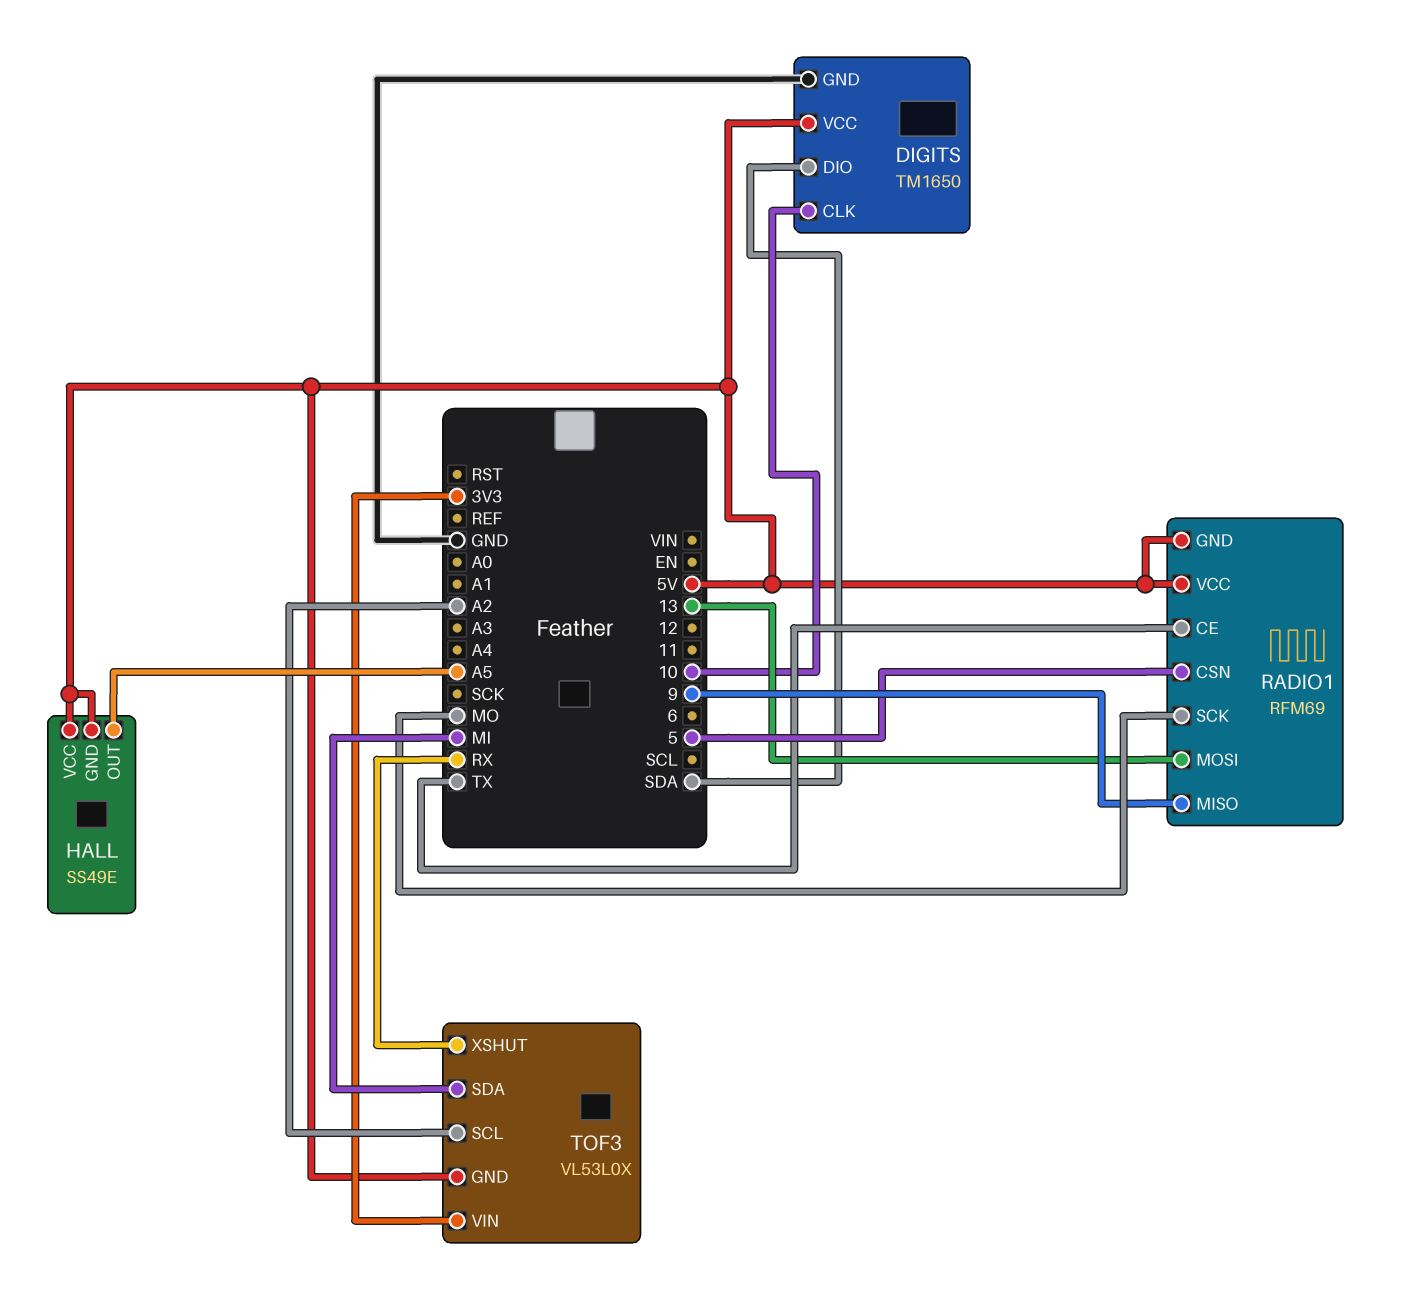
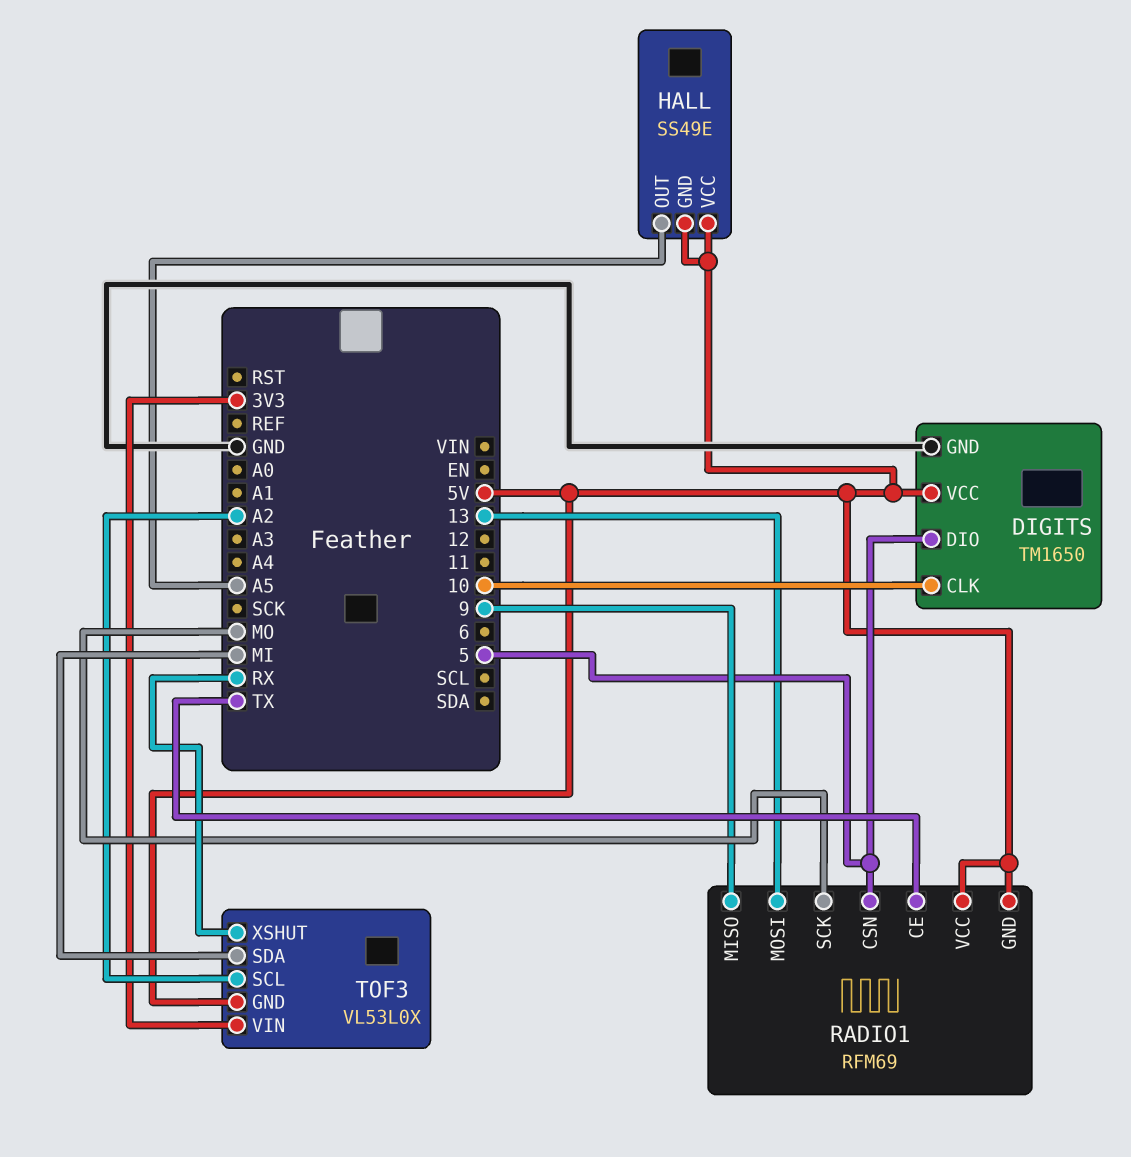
DIGITS pin DIO: SDA -> 5

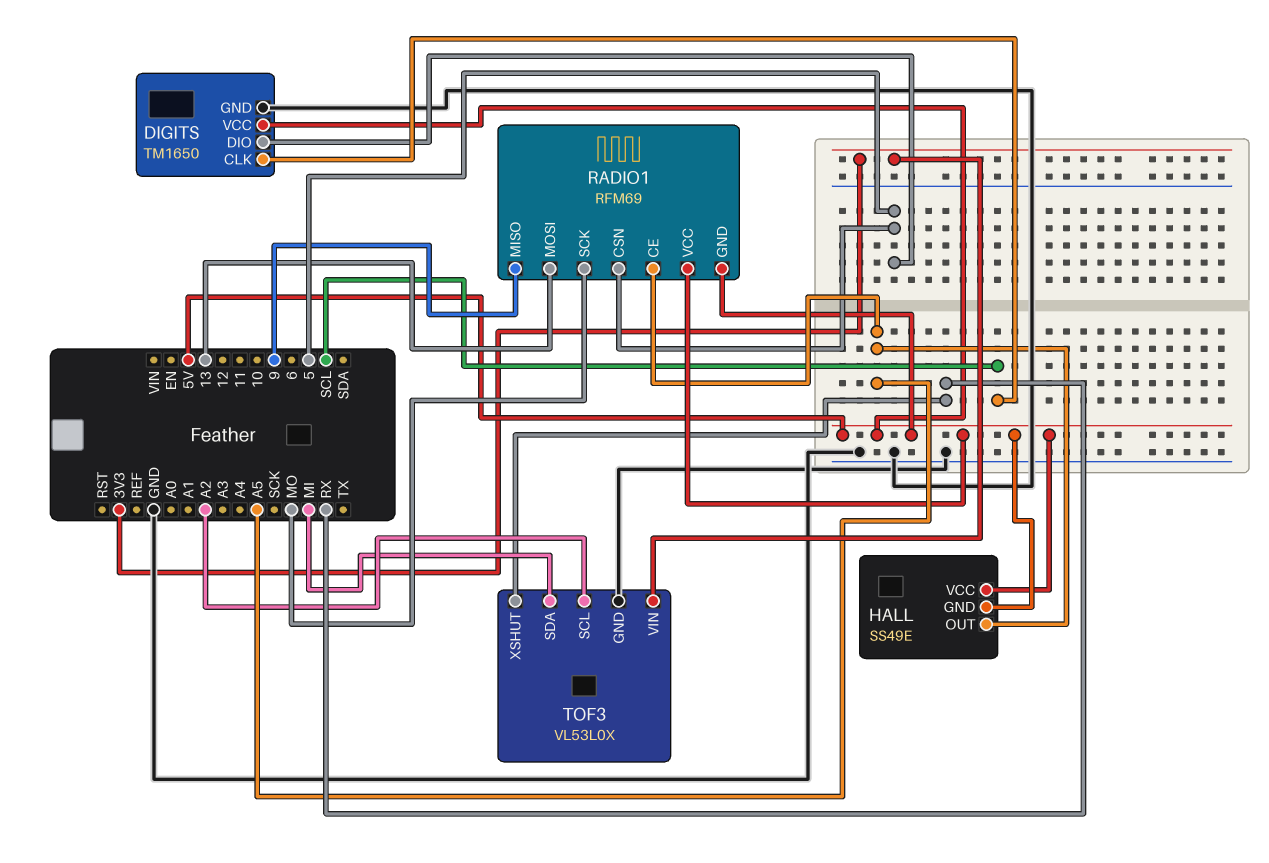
DIGITS pin CLK: 10 -> SCL
RADIO1 pin CE: TX -> A5
TOF3 pin GND: 5V -> GND

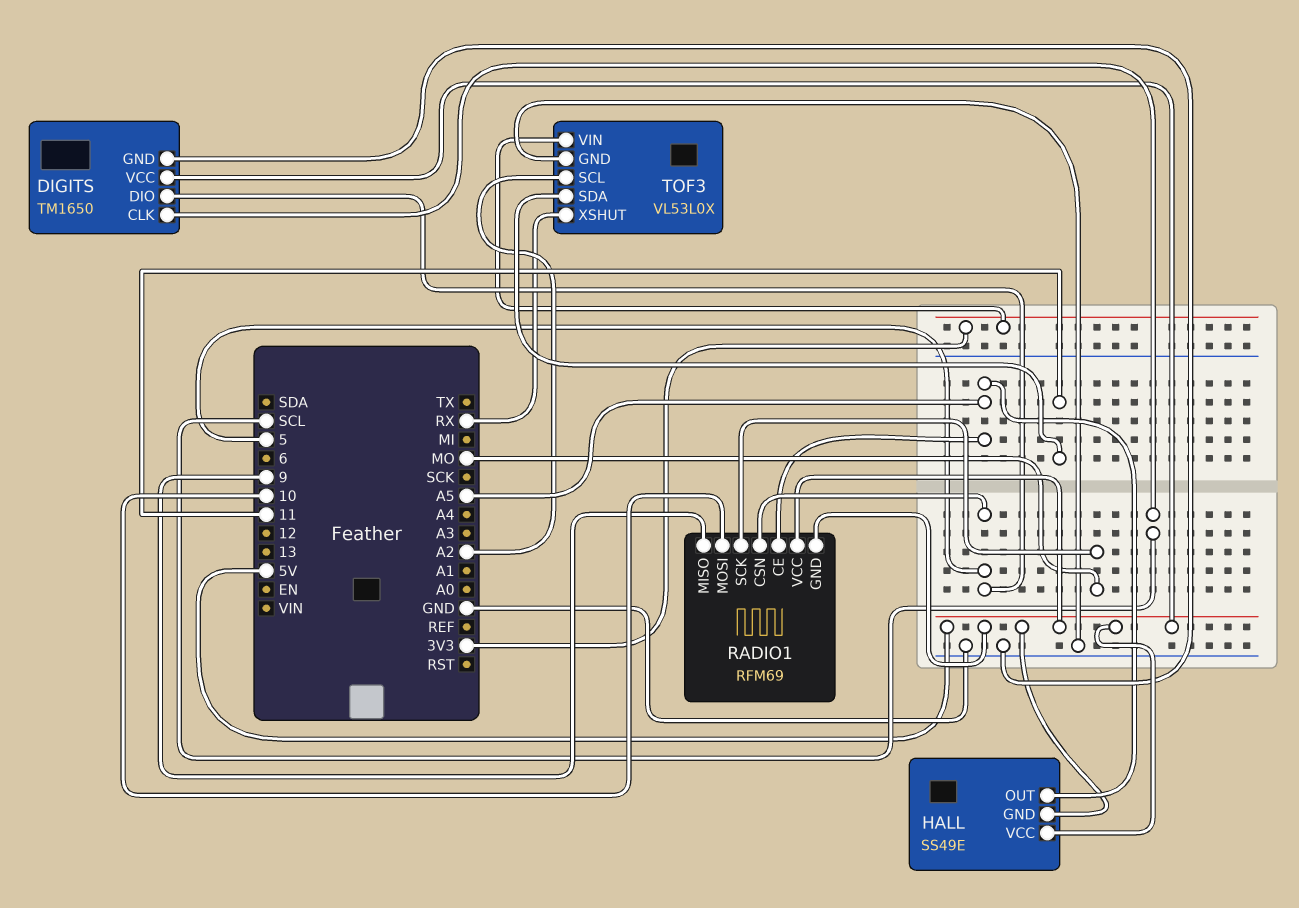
RADIO1 pin MOSI: 13 -> 10
TOF3 pin SDA: MI -> 11

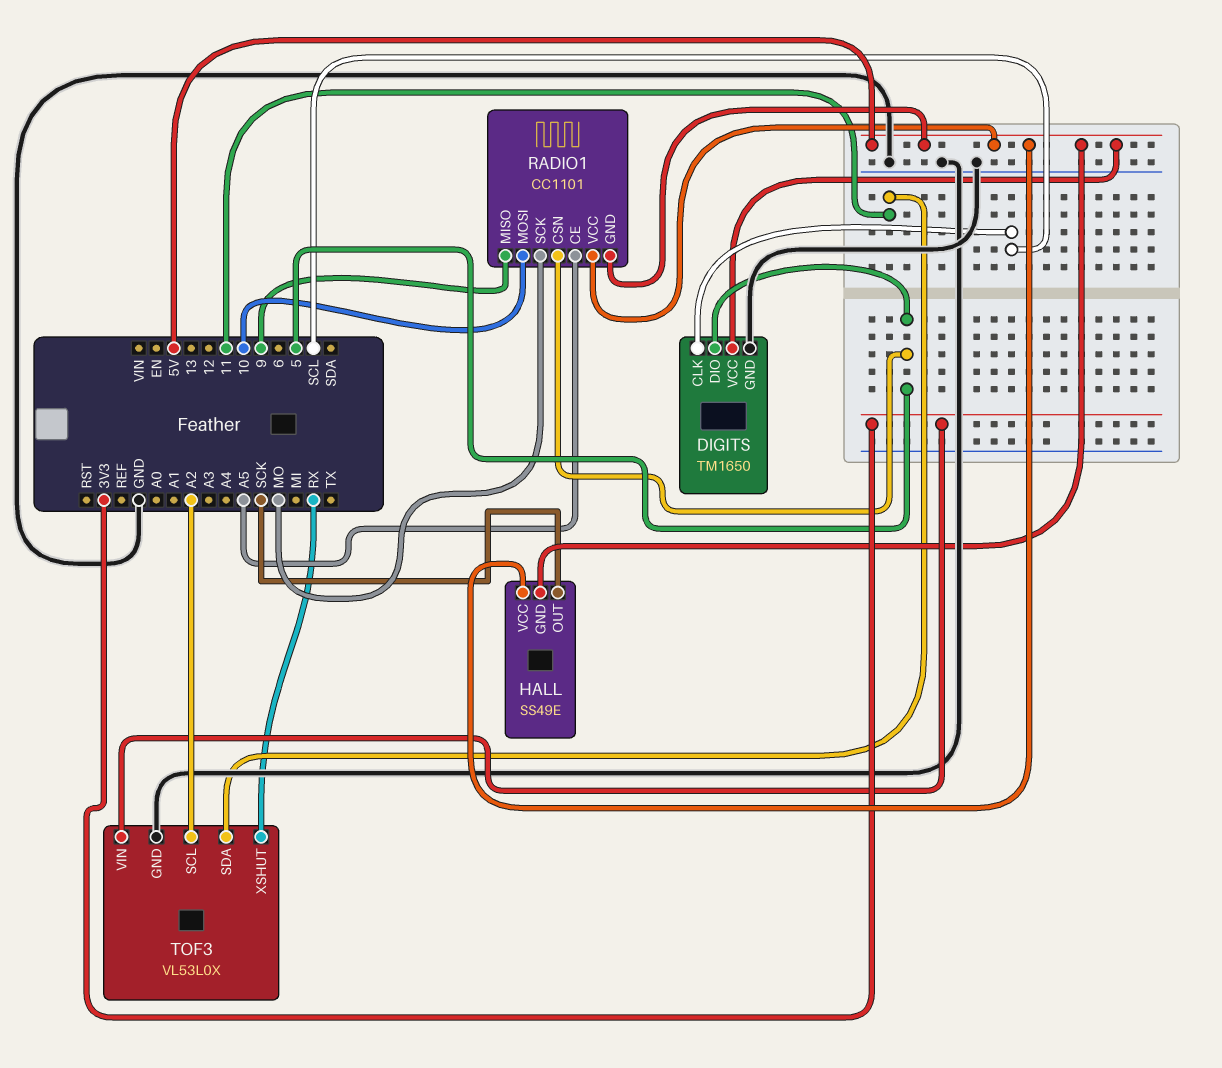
HALL pin OUT: A5 -> SCK
RADIO1: RFM69 -> CC1101

